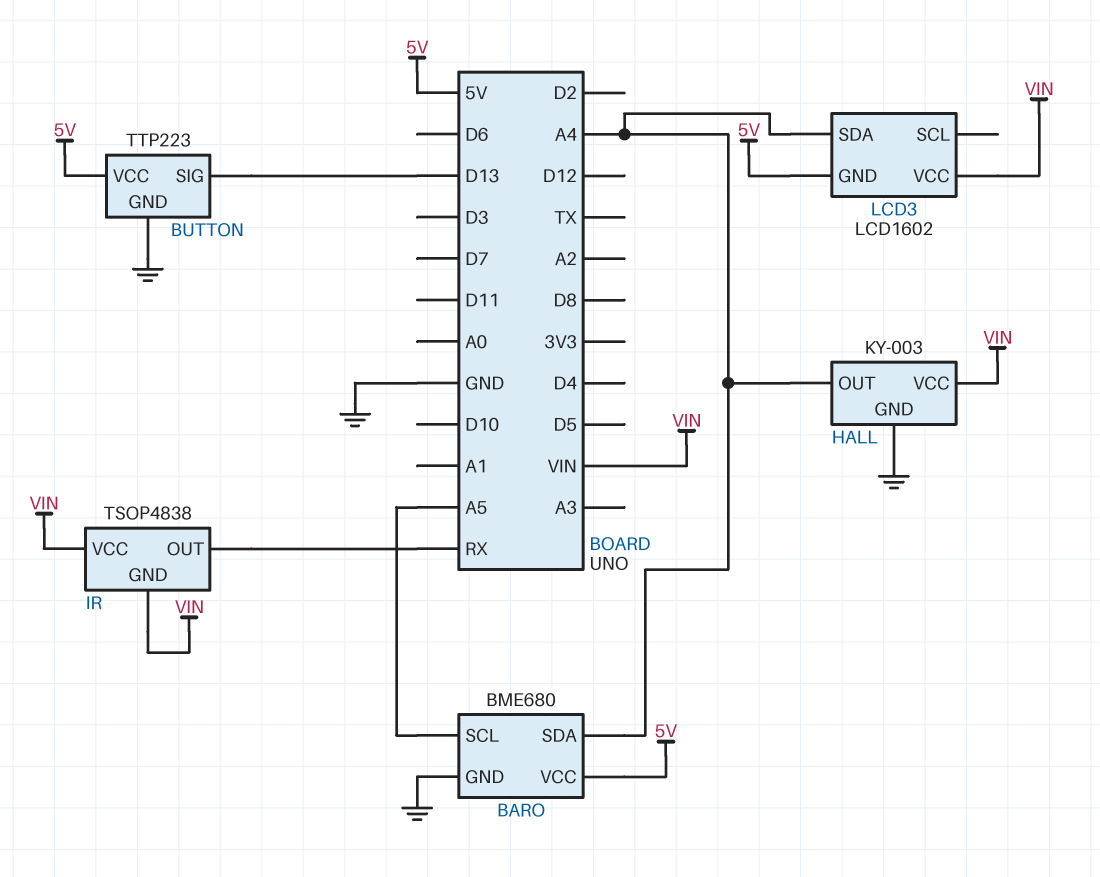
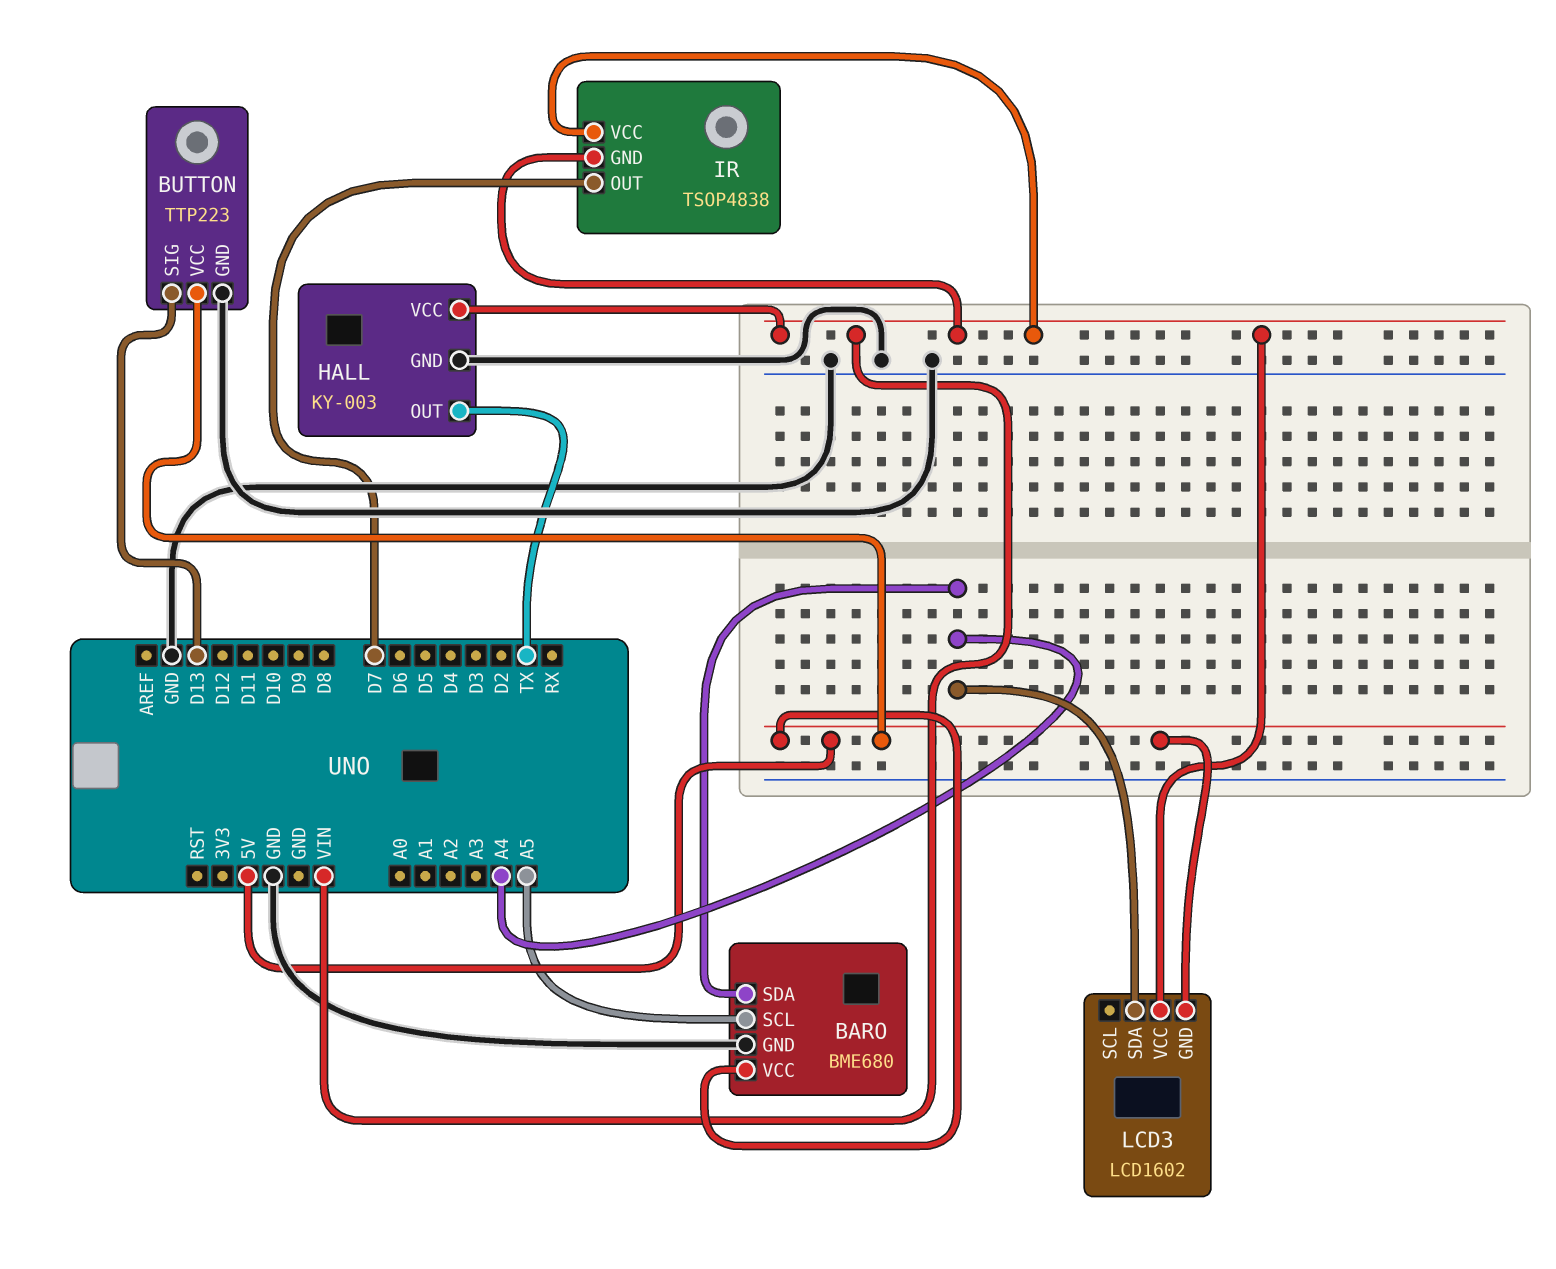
HALL pin OUT: A4 -> TX
IR pin OUT: RX -> D7

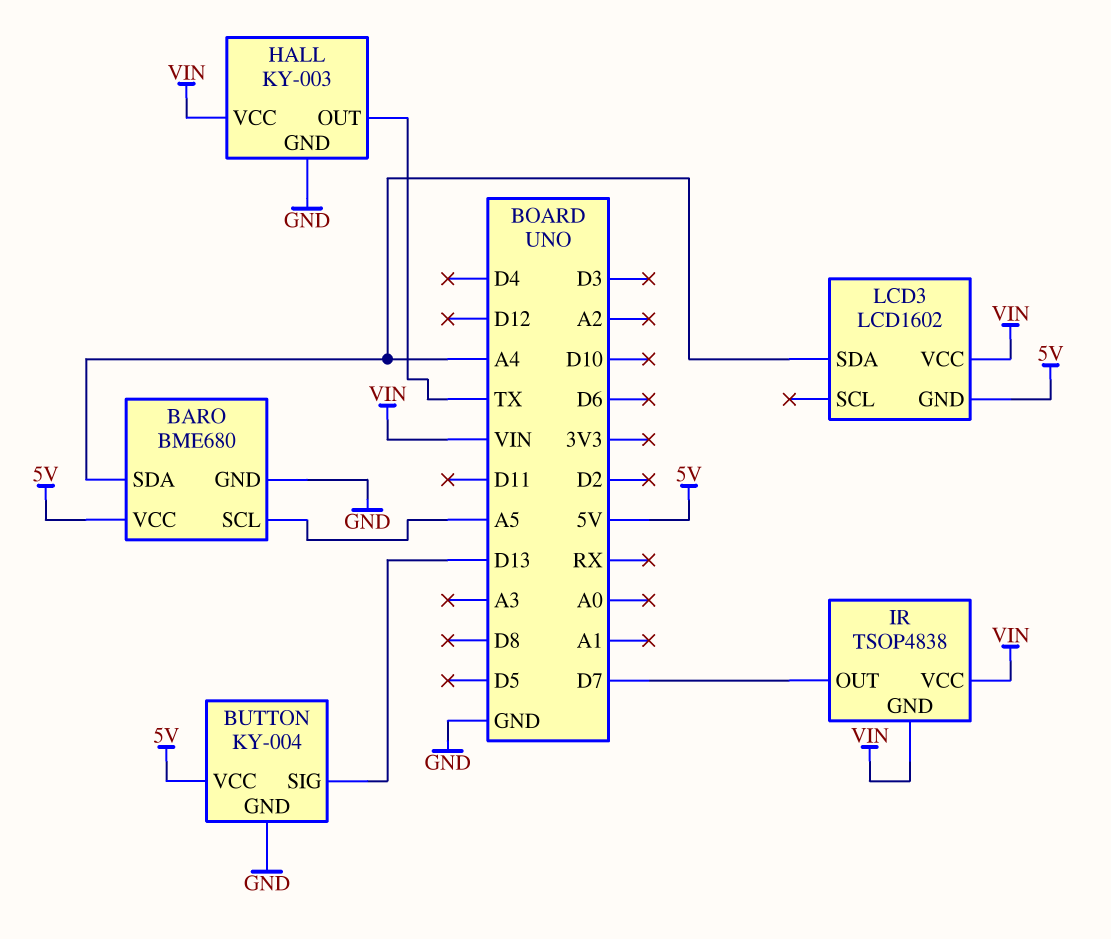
BUTTON: TTP223 -> KY-004

